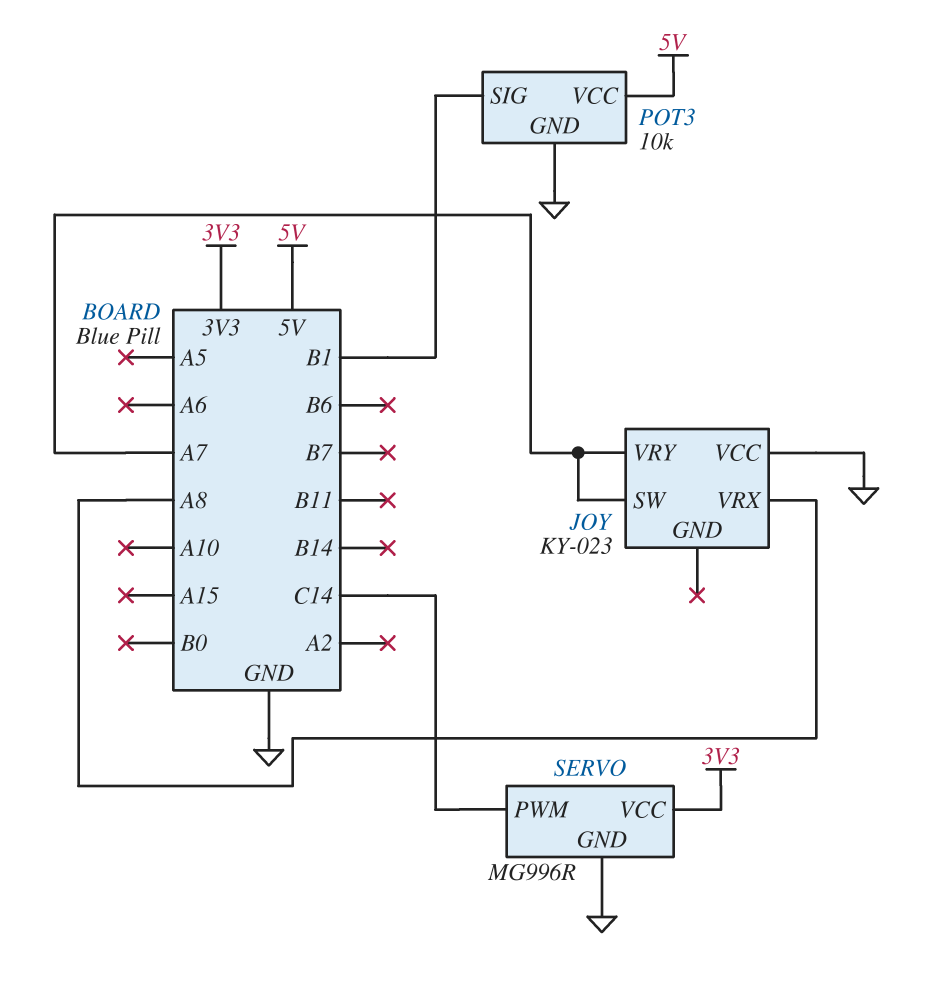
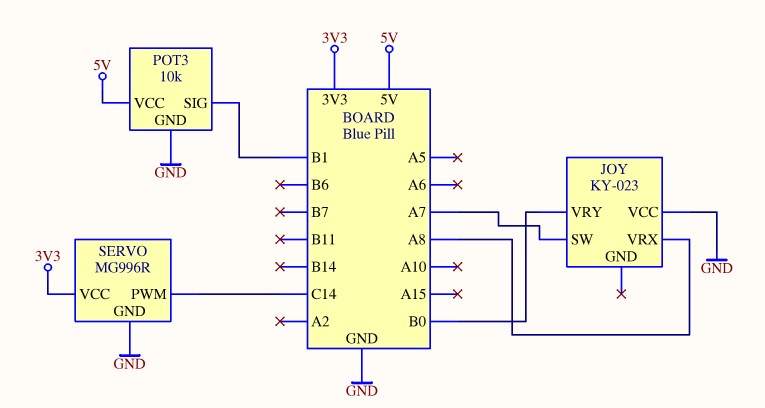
JOY pin VRY: A7 -> B0

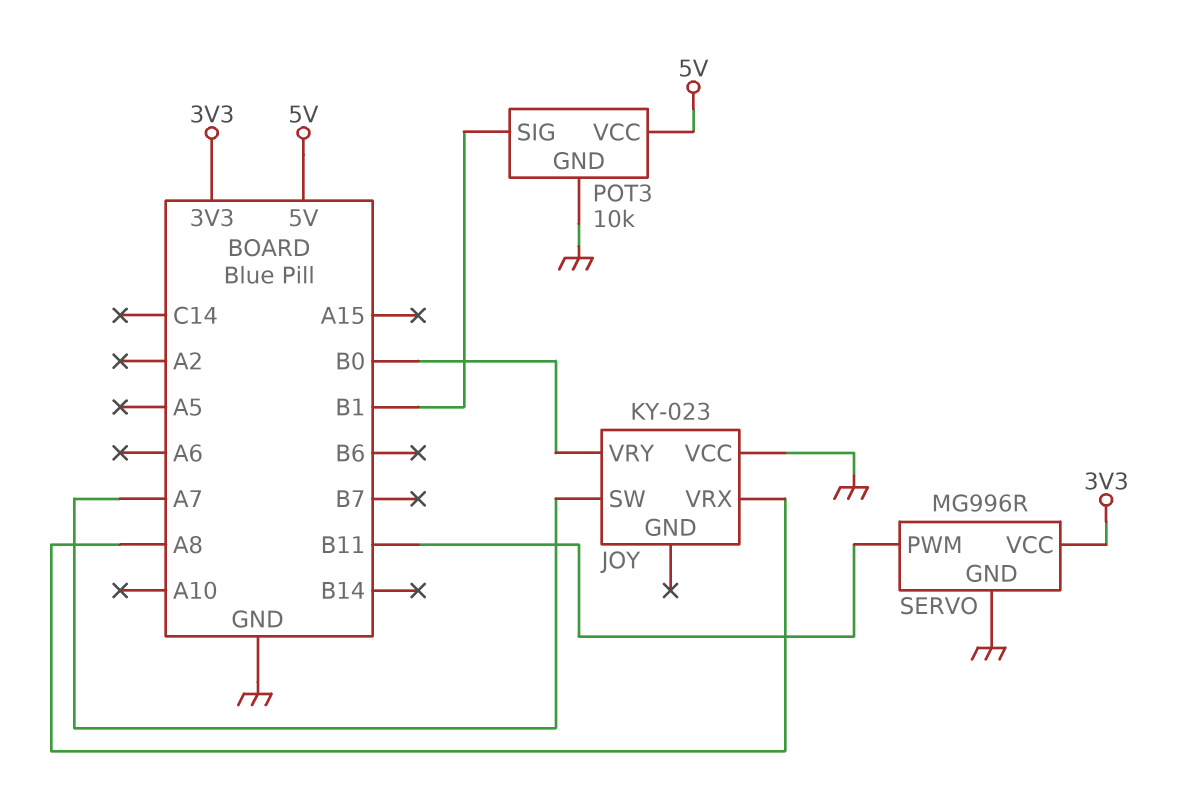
SERVO pin PWM: C14 -> B11

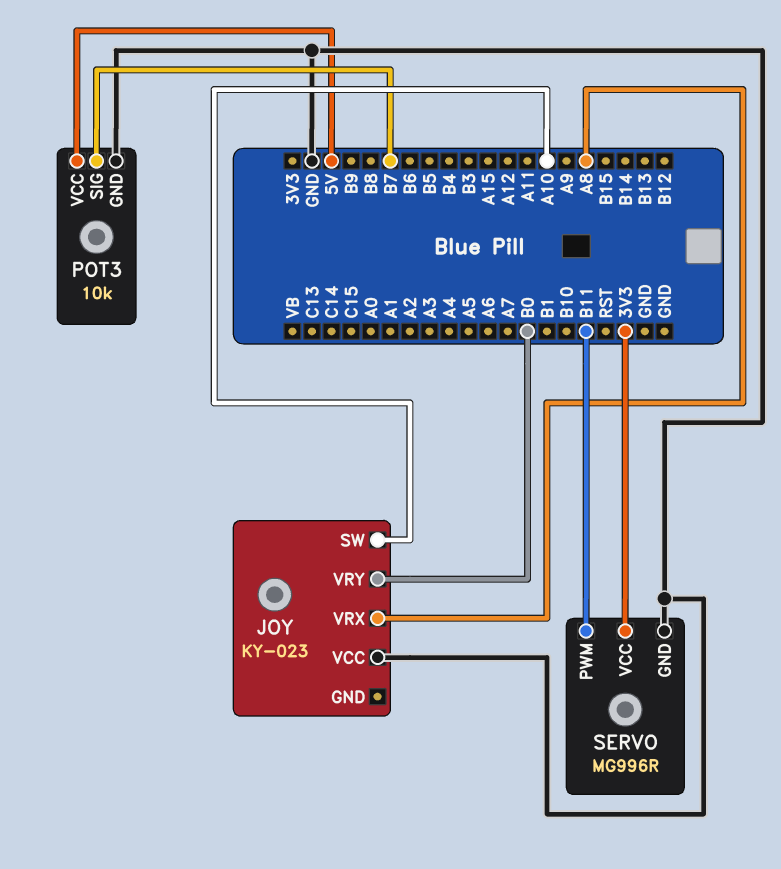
JOY pin SW: A7 -> A10
POT3 pin SIG: B1 -> B7

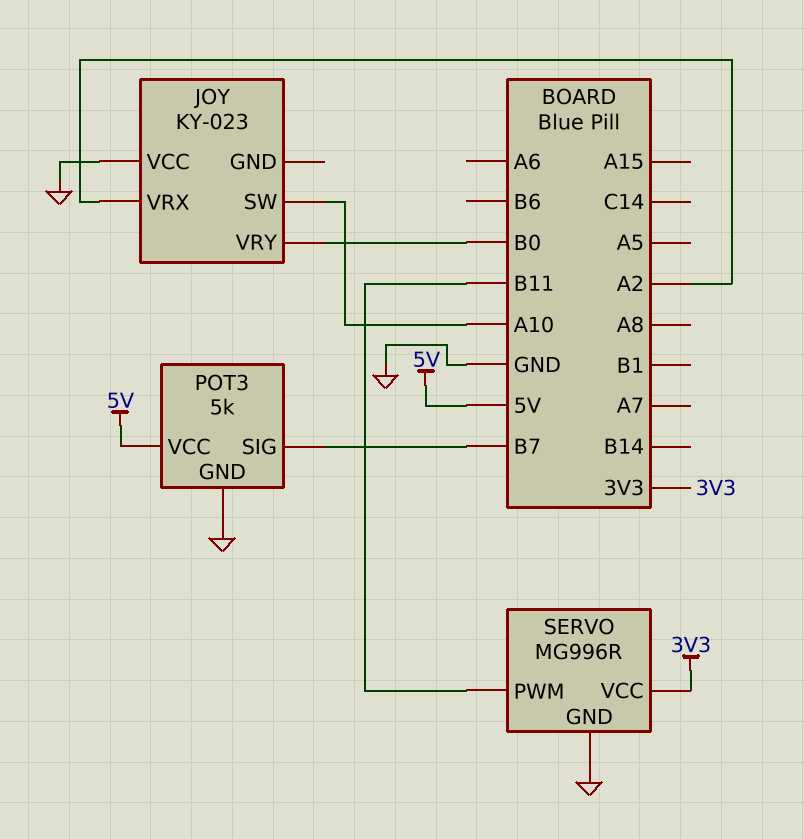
JOY pin VRX: A8 -> A2
POT3: 10k -> 5k

